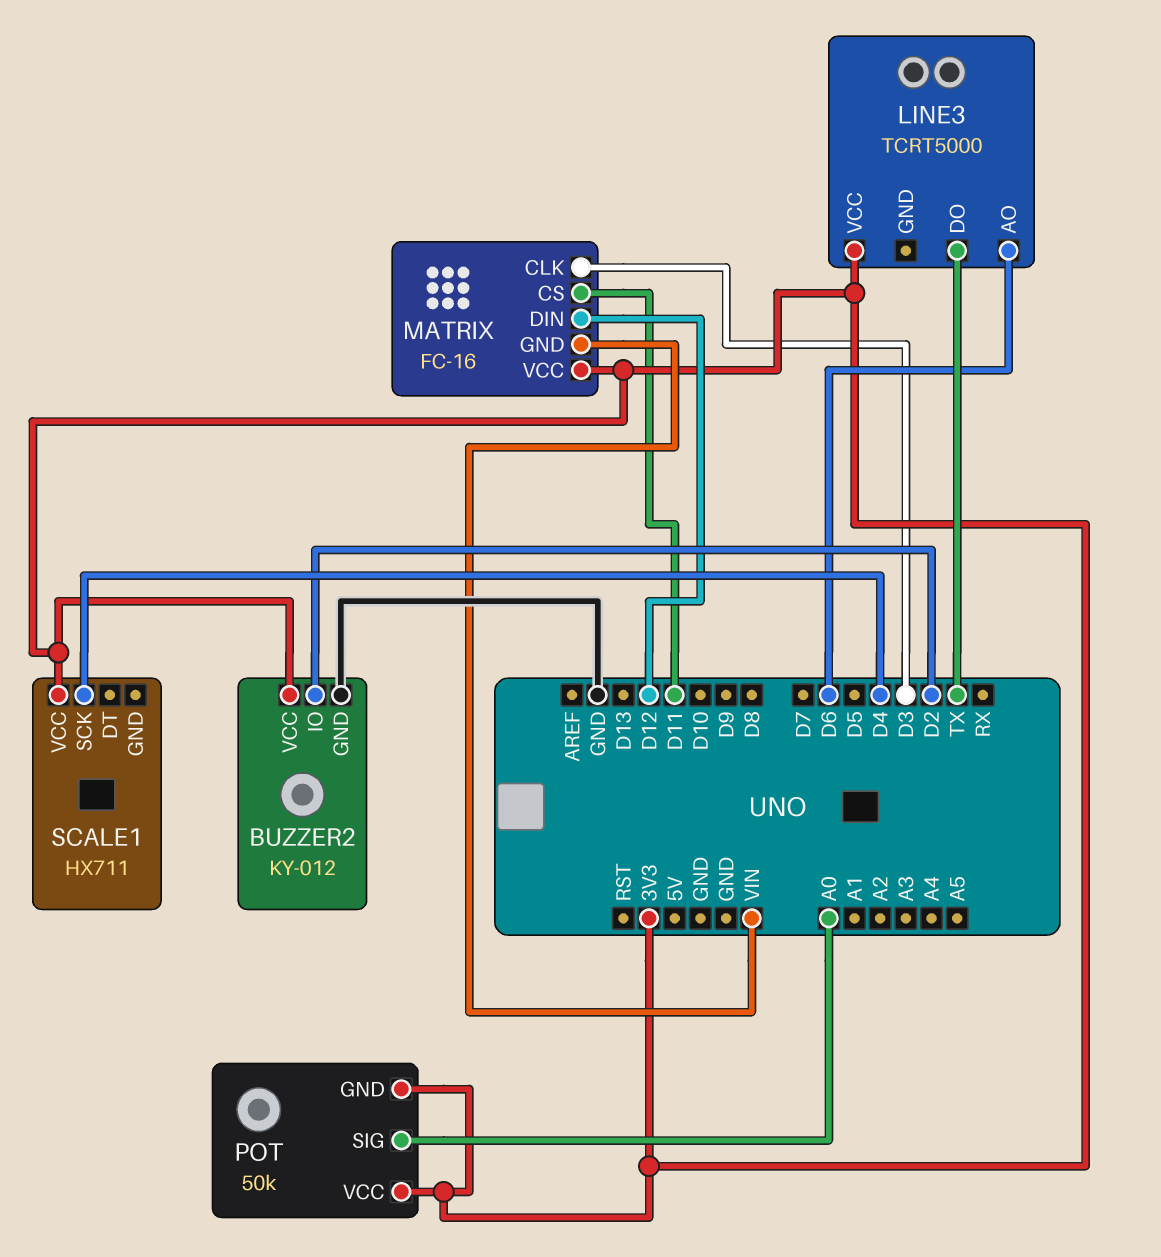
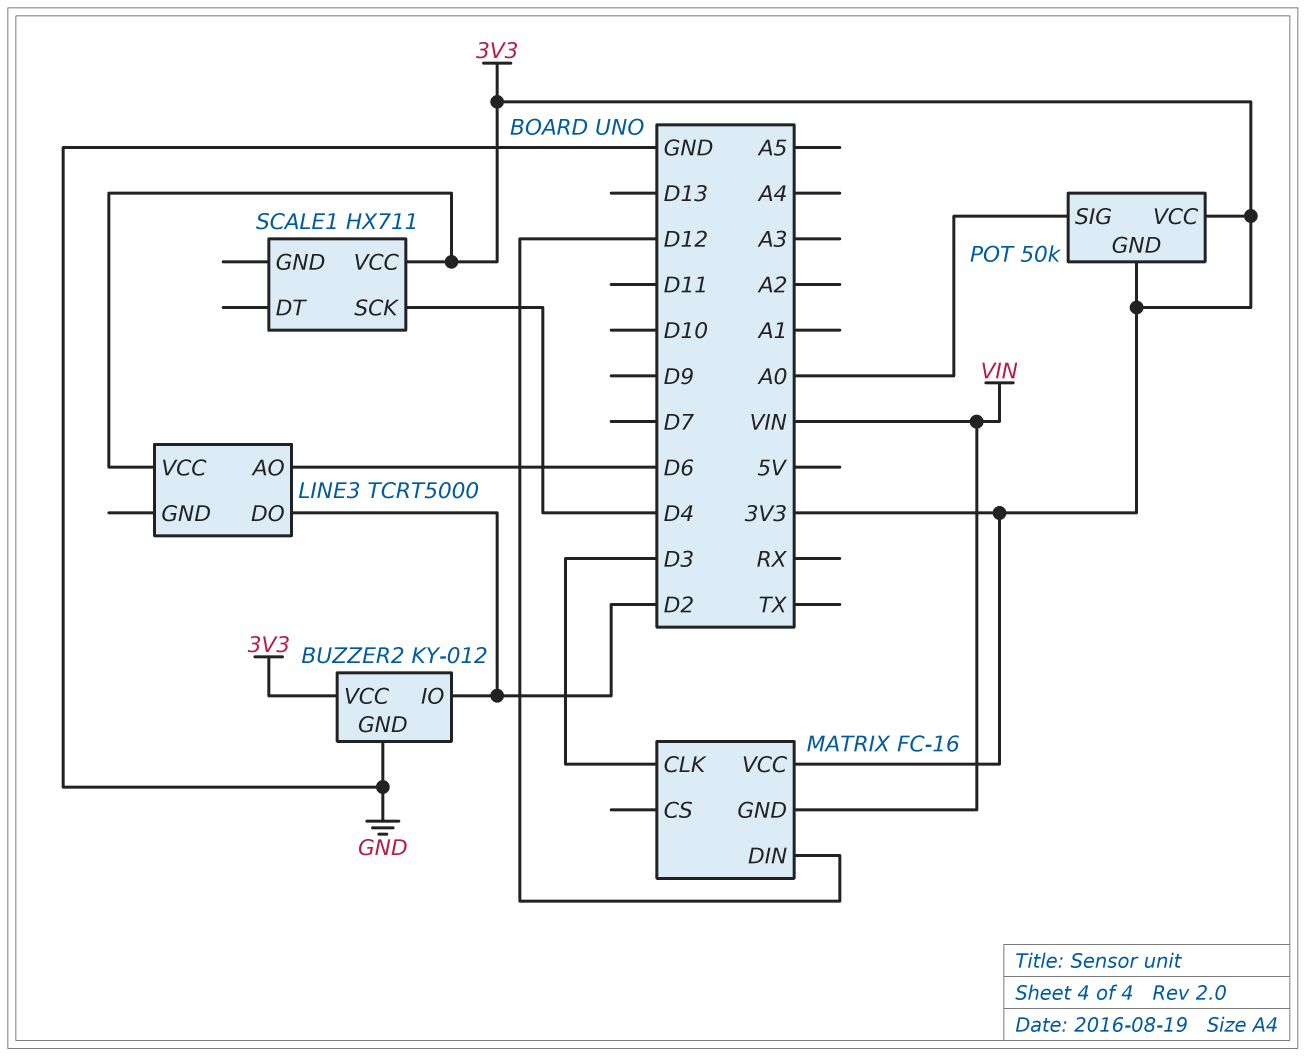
LINE3 pin DO: TX -> D2
MATRIX pin CS: D11 -> none

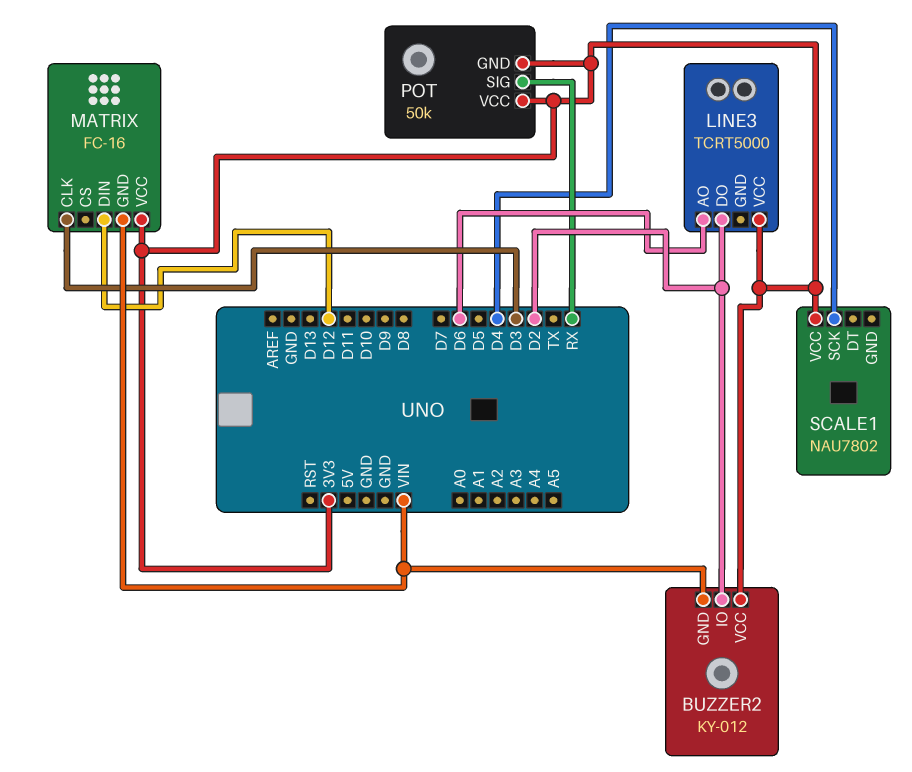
BUZZER2 pin GND: GND -> VIN
POT pin SIG: A0 -> RX
SCALE1: HX711 -> NAU7802

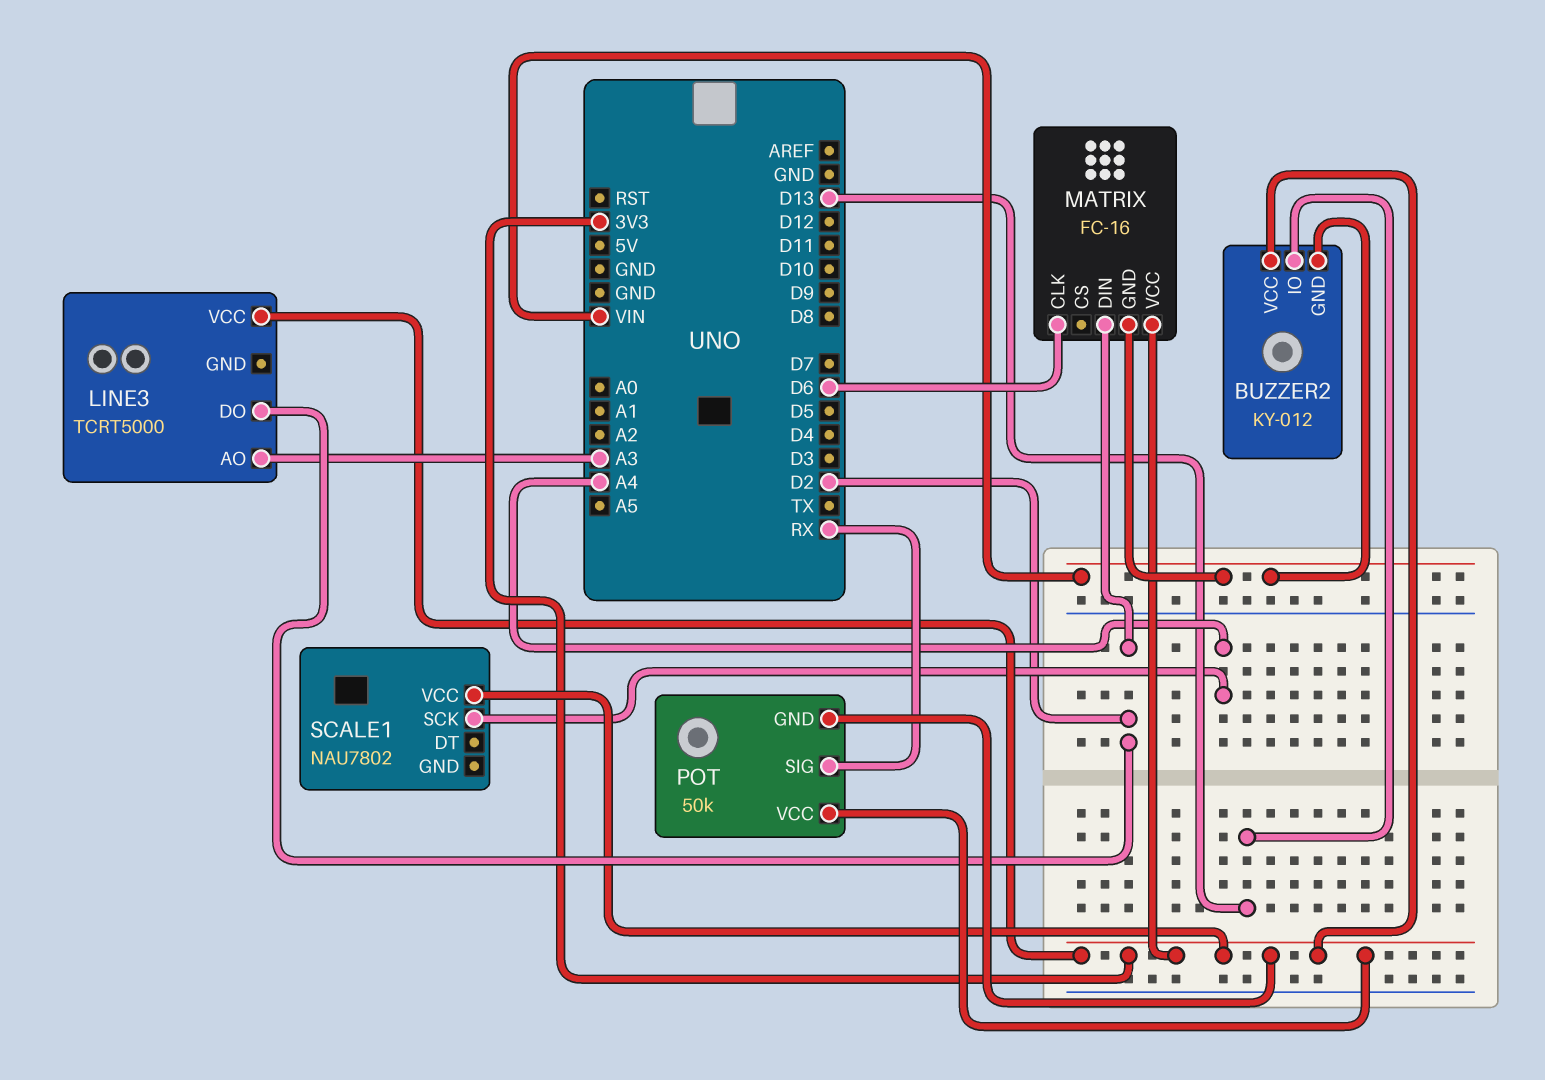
BUZZER2 pin IO: D2 -> D13
LINE3 pin AO: D6 -> A3
MATRIX pin CLK: D3 -> D6
MATRIX pin DIN: D12 -> D2
SCALE1 pin SCK: D4 -> A4

